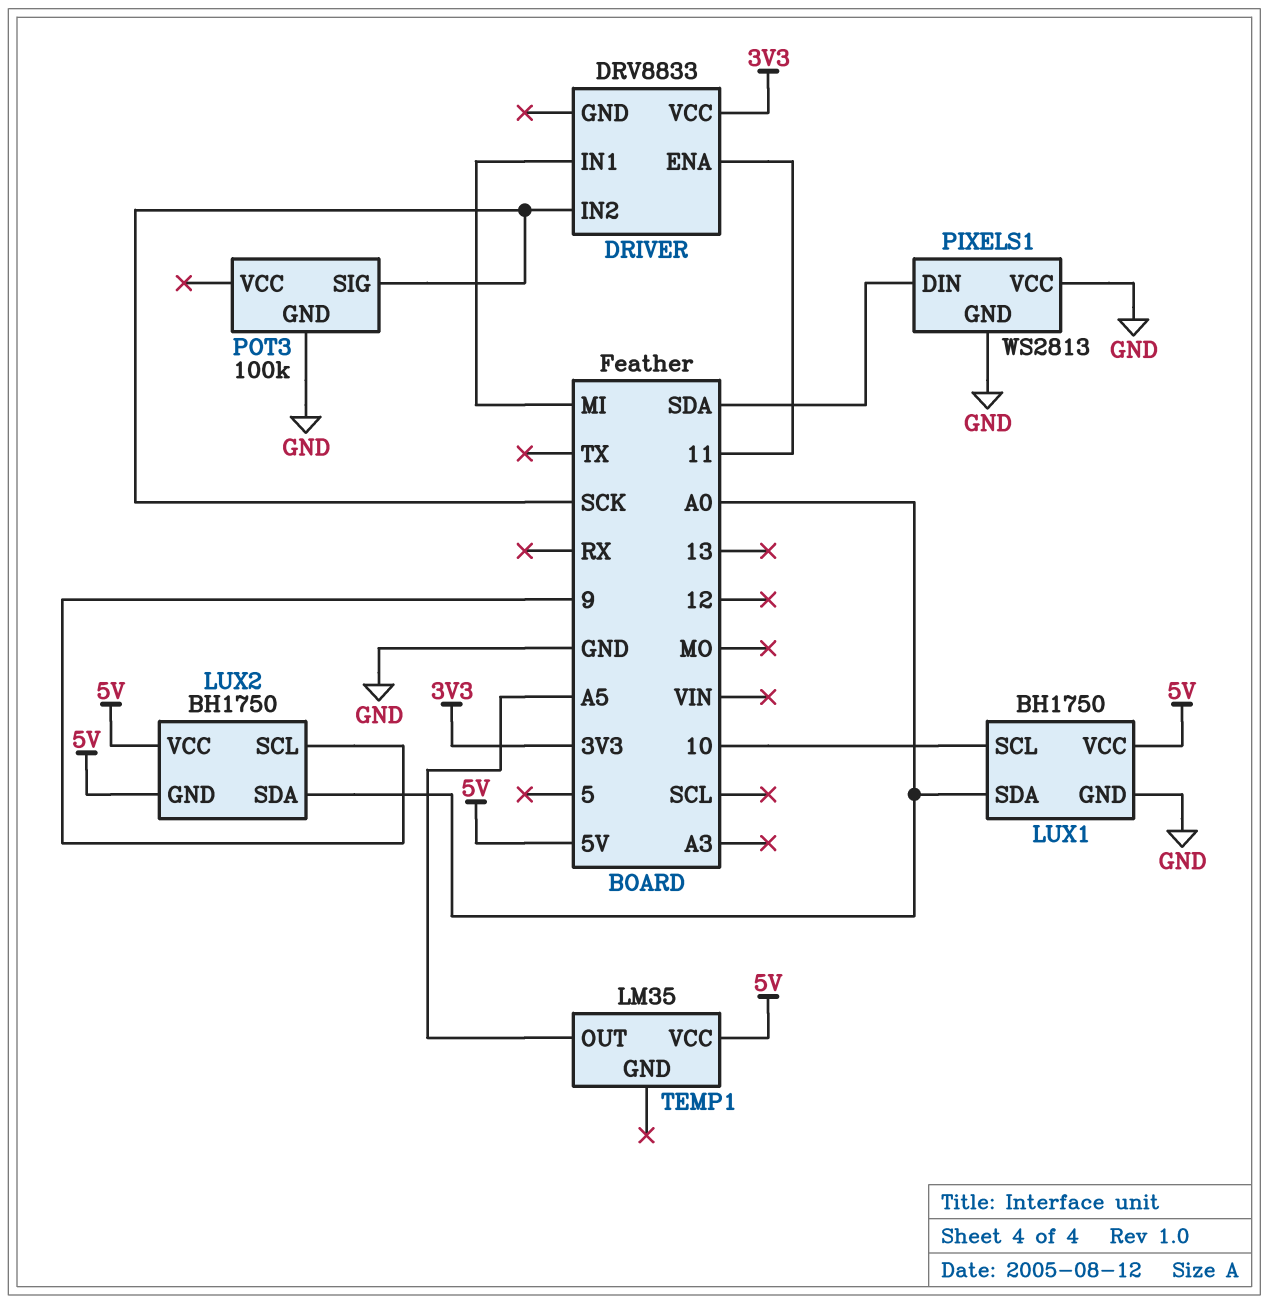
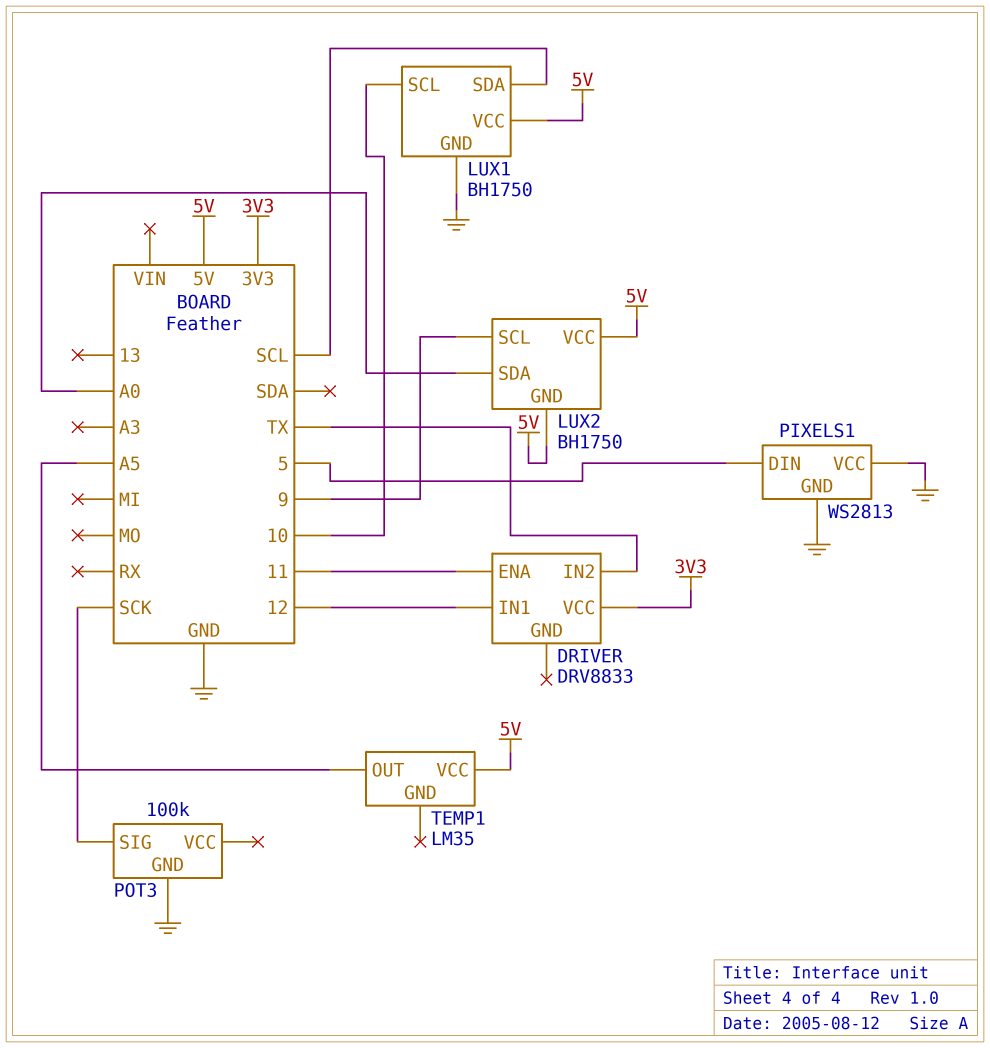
DRIVER pin IN1: MI -> 12
DRIVER pin IN2: SCK -> TX
LUX1 pin SDA: A0 -> SCL
PIXELS1 pin DIN: SDA -> 5

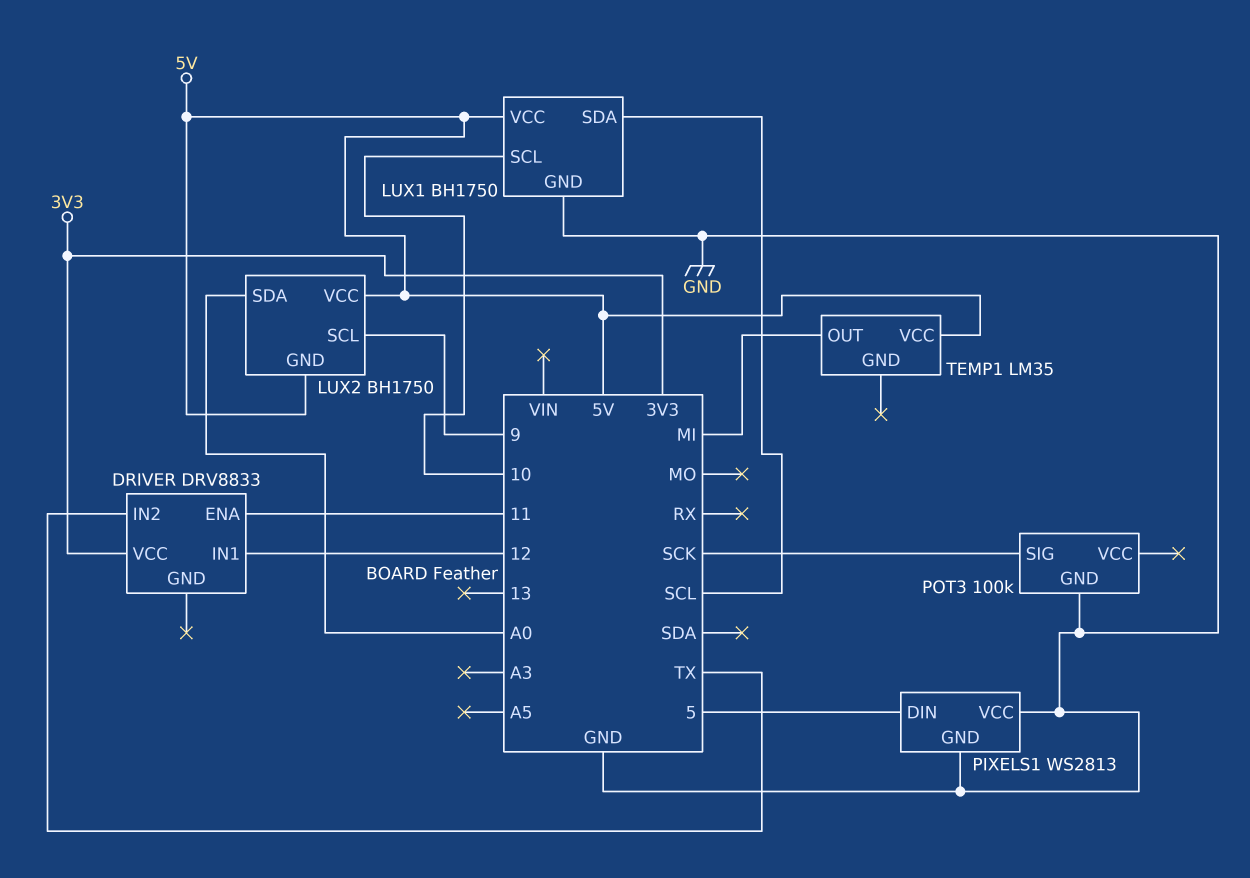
TEMP1 pin OUT: A5 -> MI

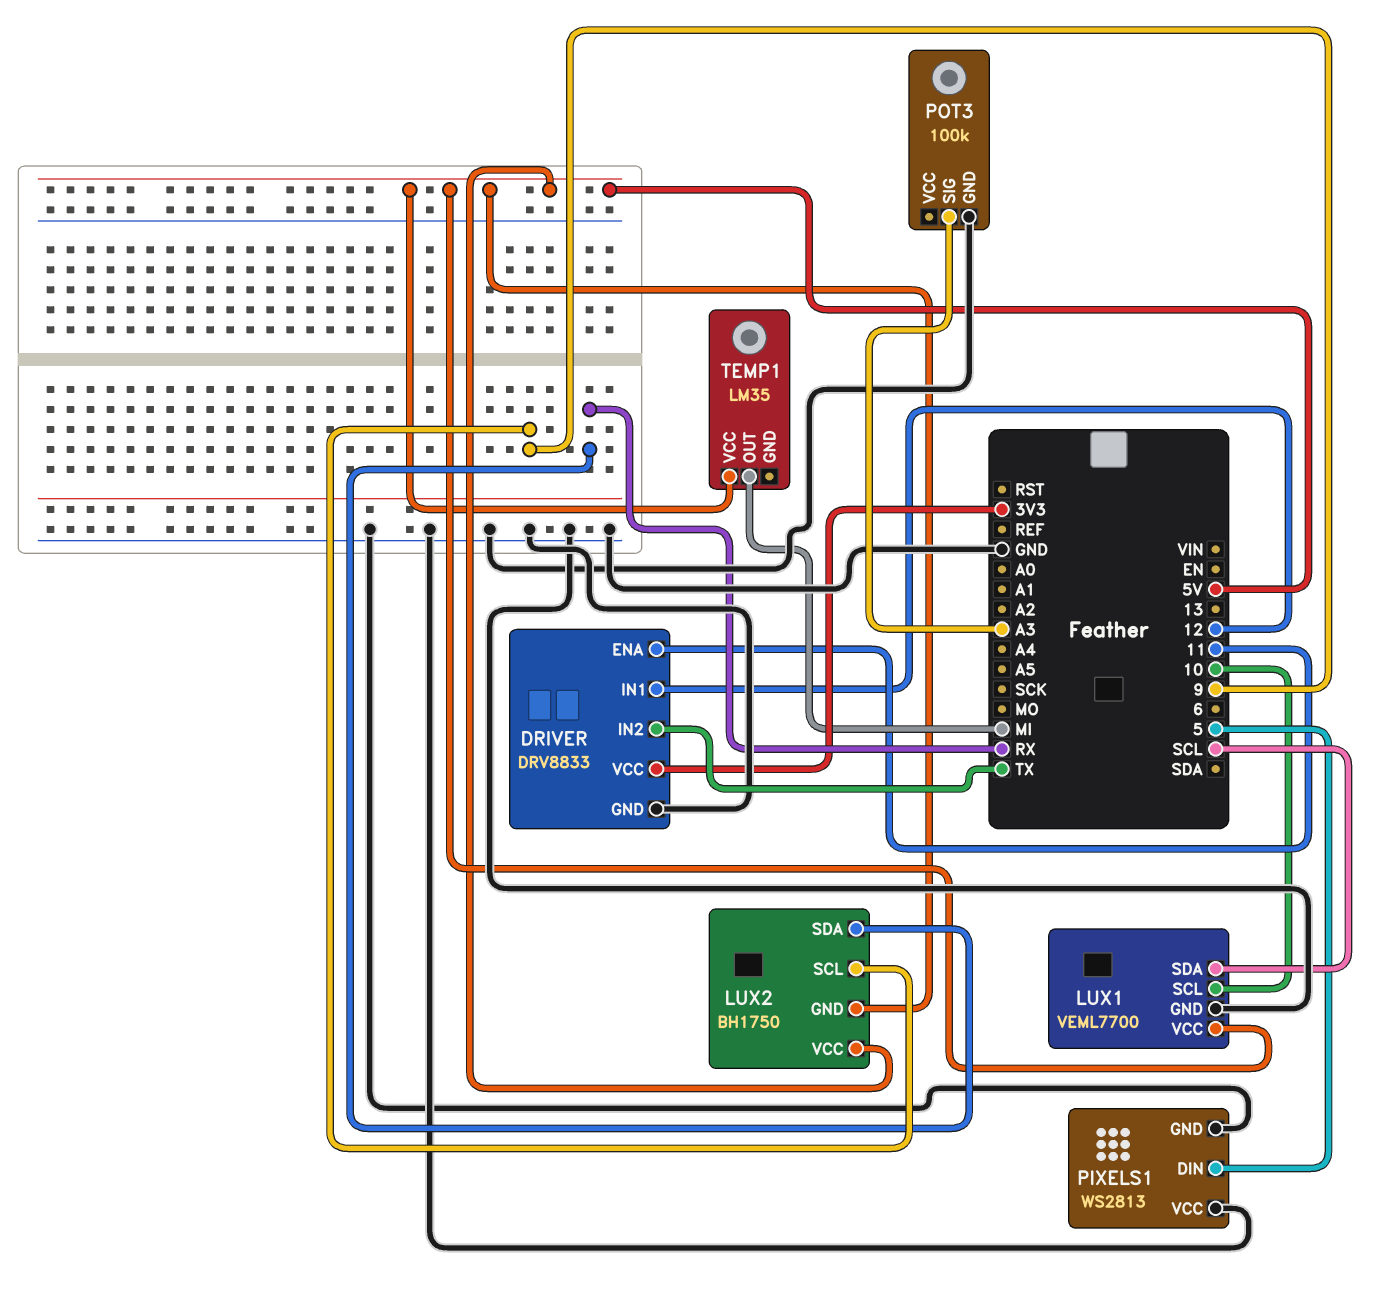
DRIVER pin GND: none -> GND
LUX1: BH1750 -> VEML7700
LUX2 pin SDA: A0 -> RX
POT3 pin SIG: SCK -> A3

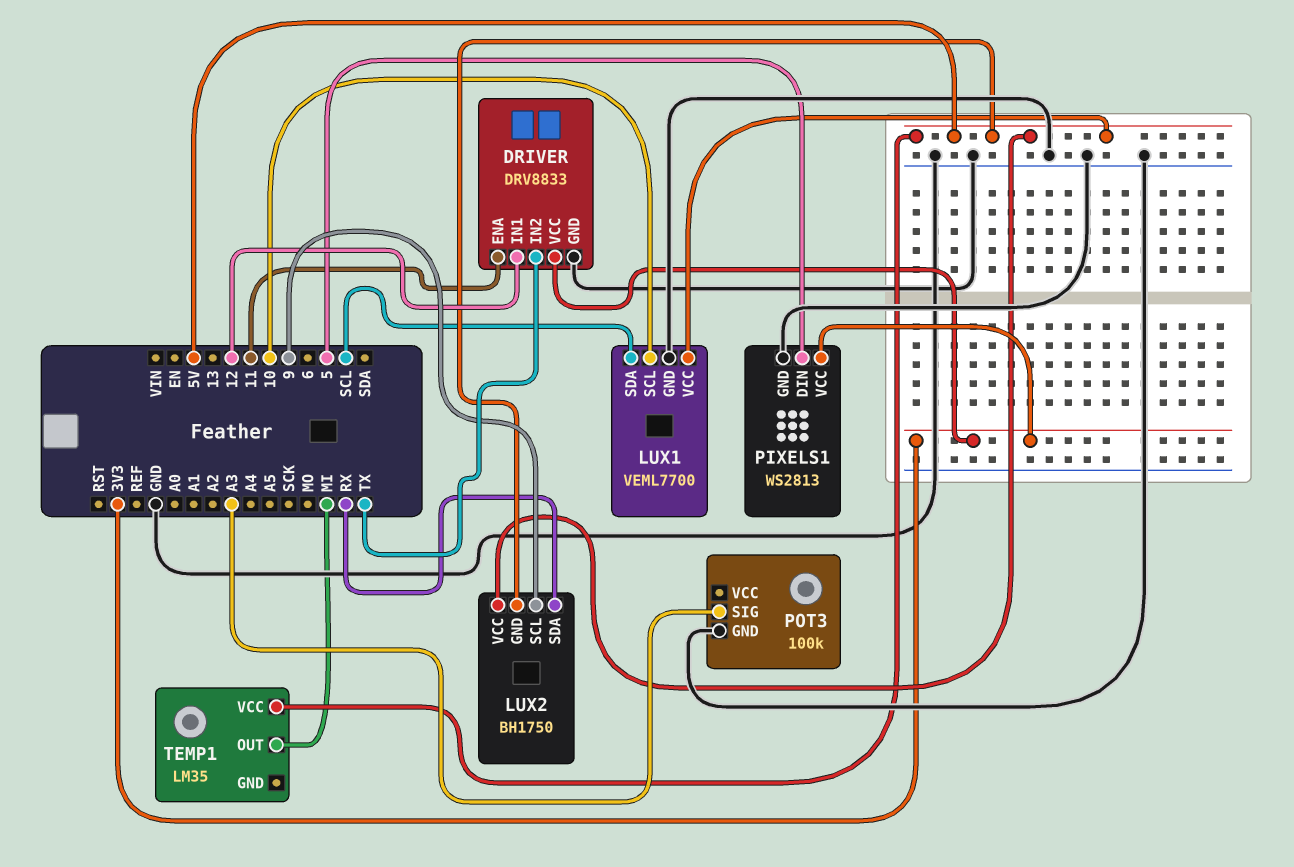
PIXELS1 pin VCC: GND -> 3V3

